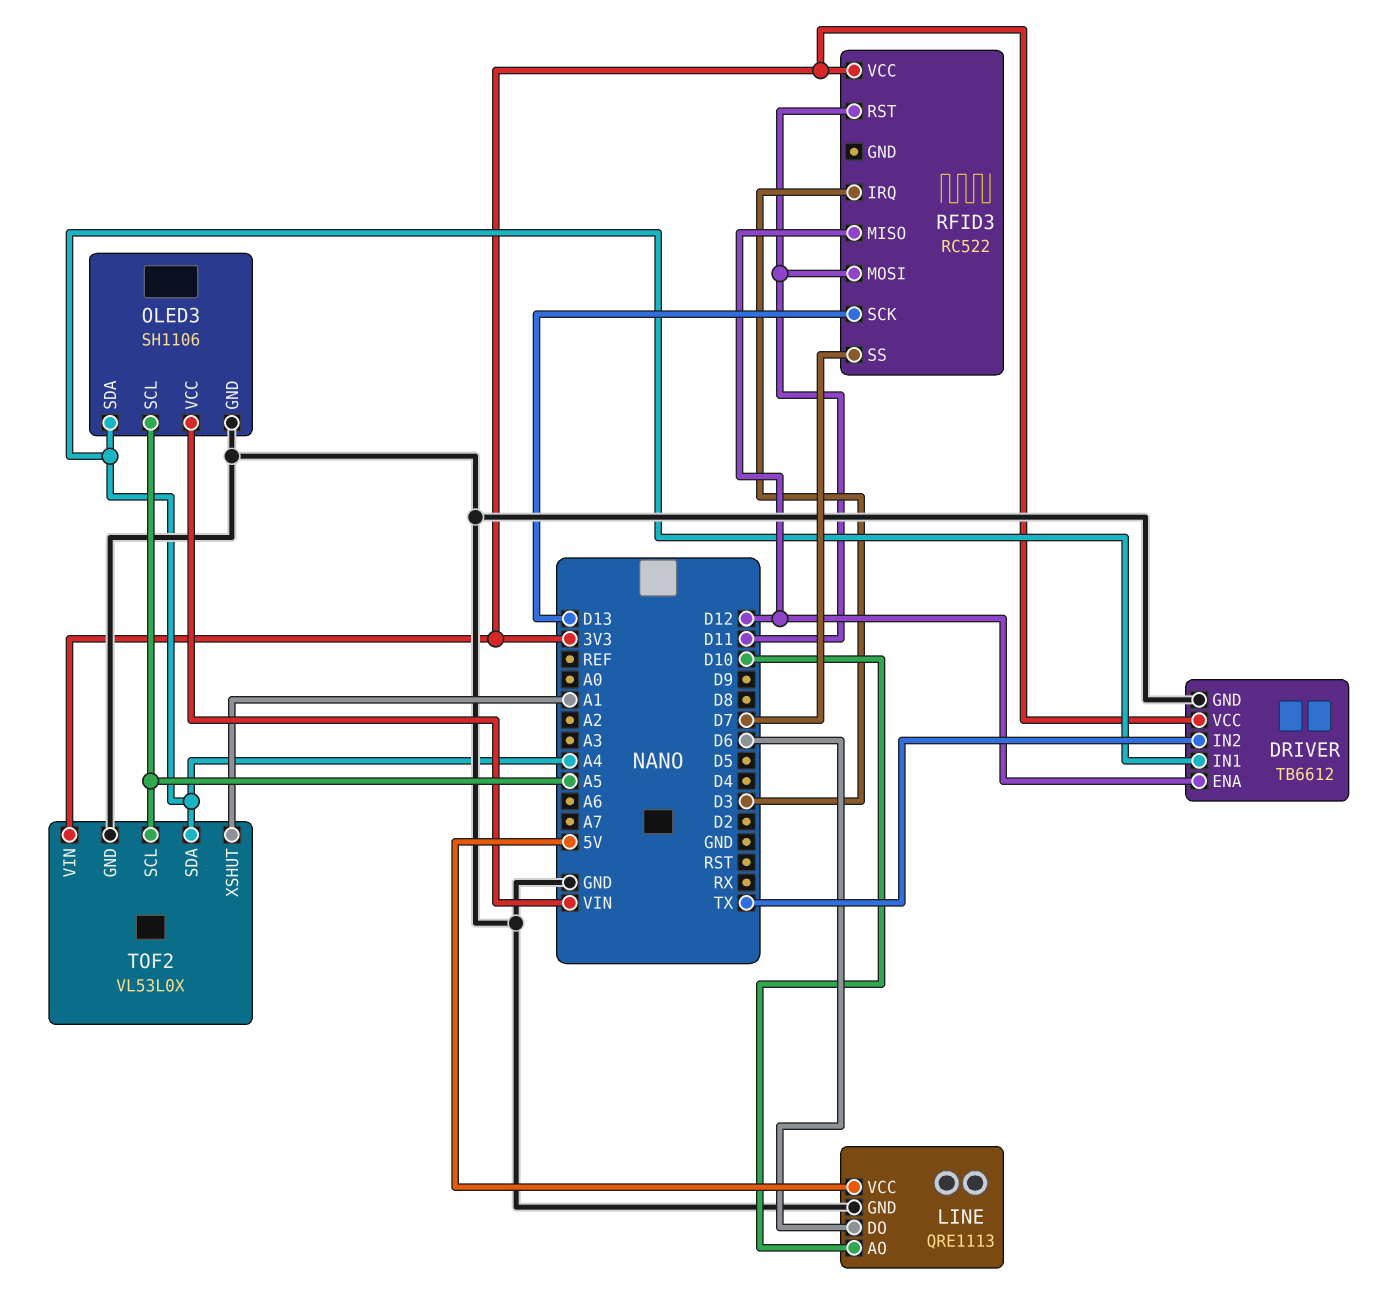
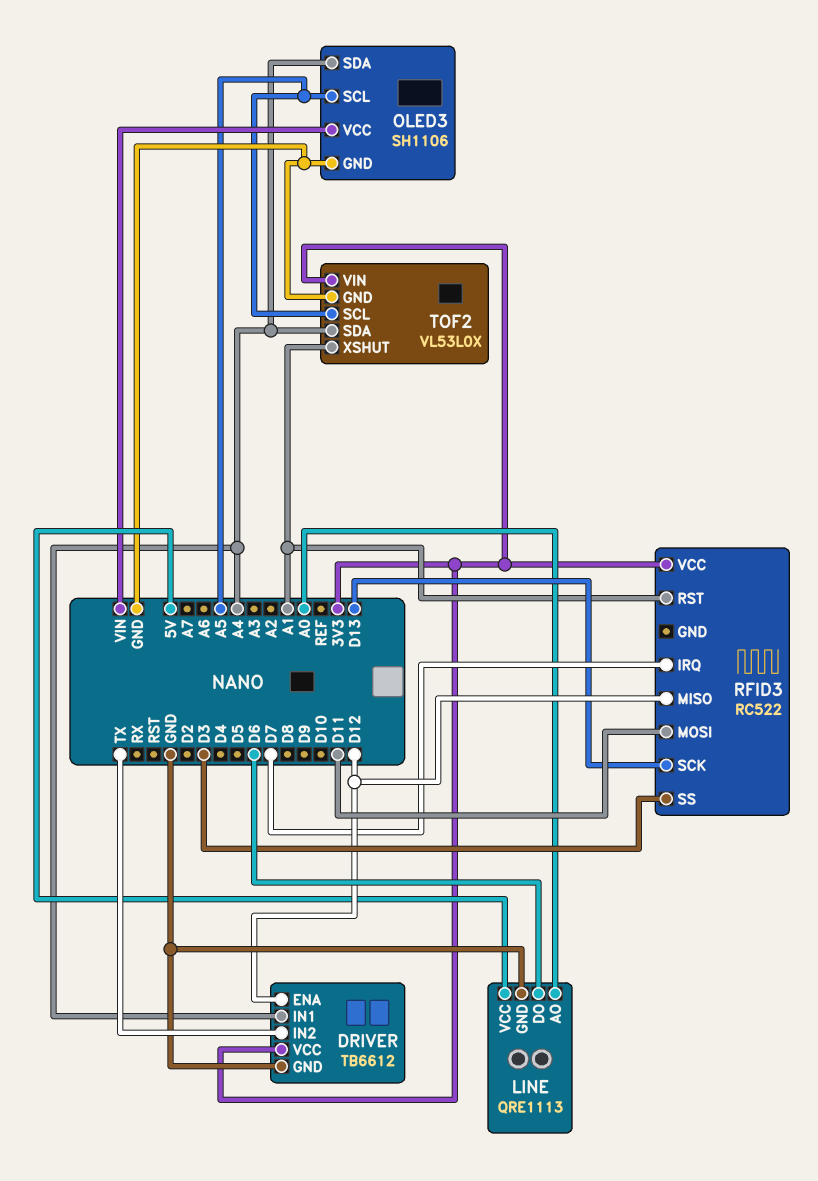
LINE pin AO: D10 -> A0
RFID3 pin IRQ: D3 -> D7
RFID3 pin RST: D11 -> A1
RFID3 pin SS: D7 -> D3

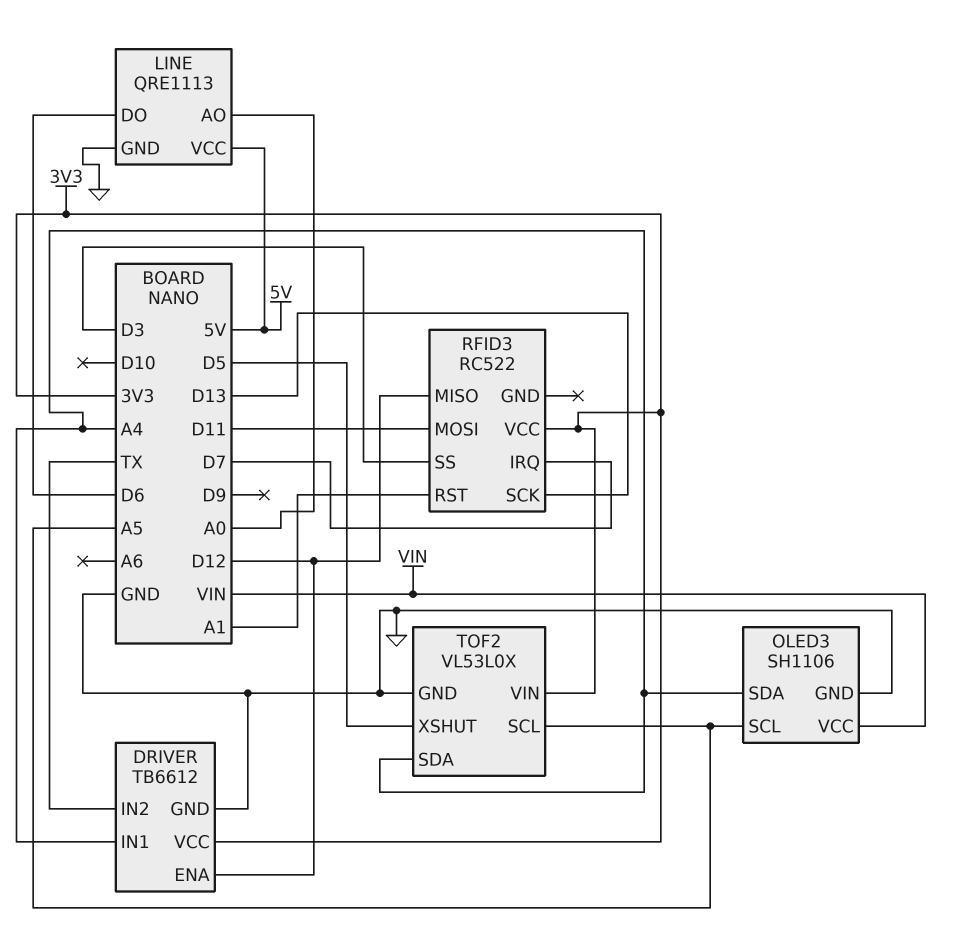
TOF2 pin XSHUT: A1 -> D5

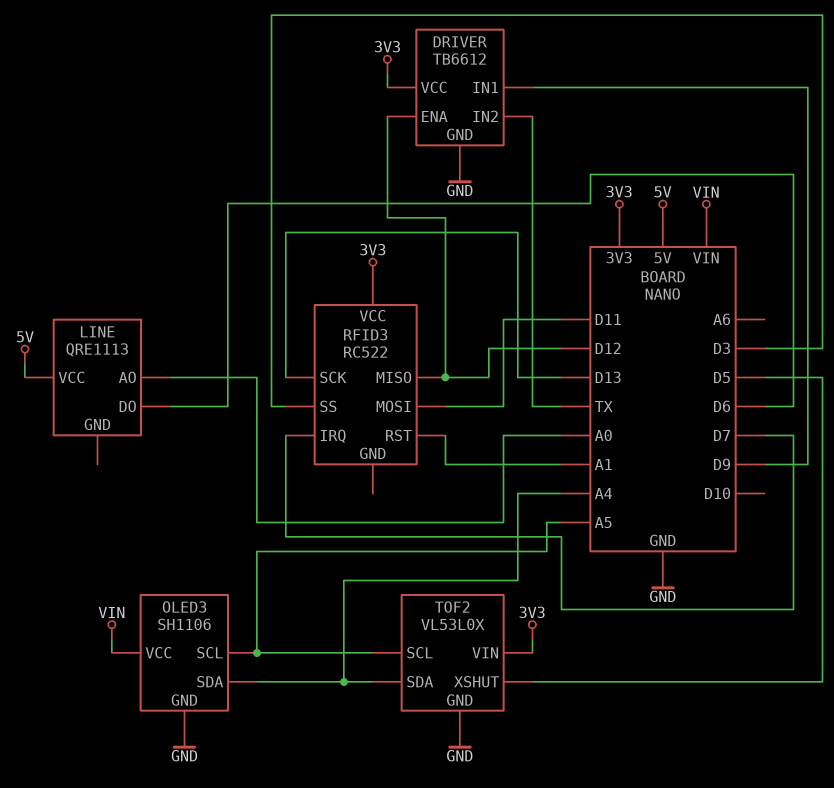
DRIVER pin IN1: A4 -> D9
LINE pin GND: GND -> none

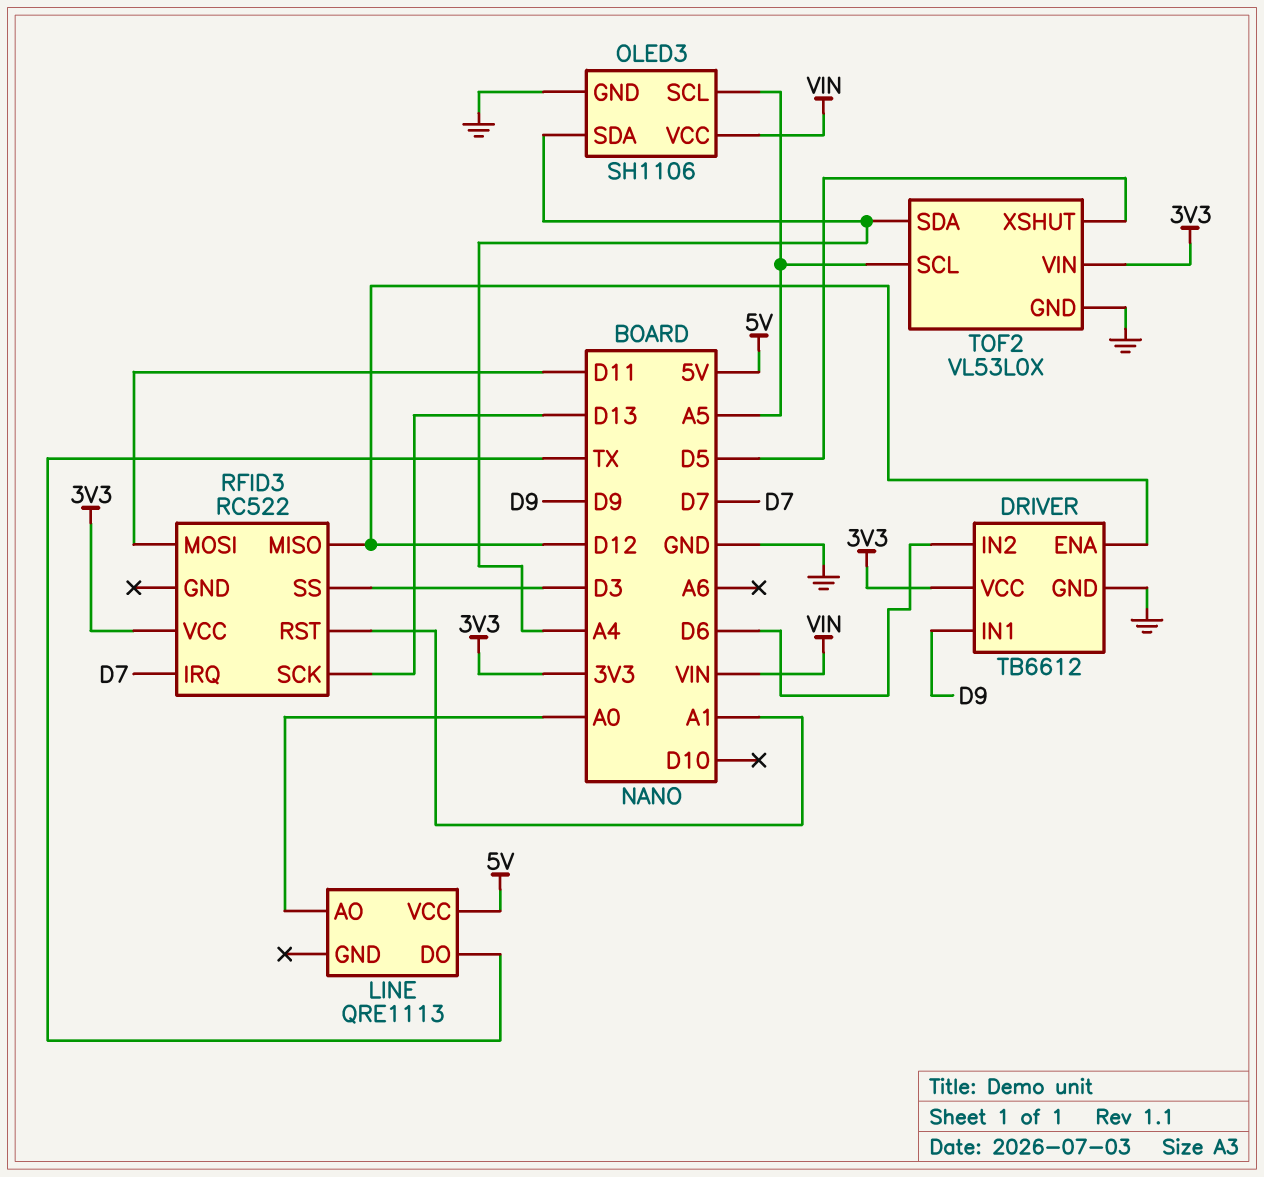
DRIVER pin IN2: TX -> D6
LINE pin DO: D6 -> TX

